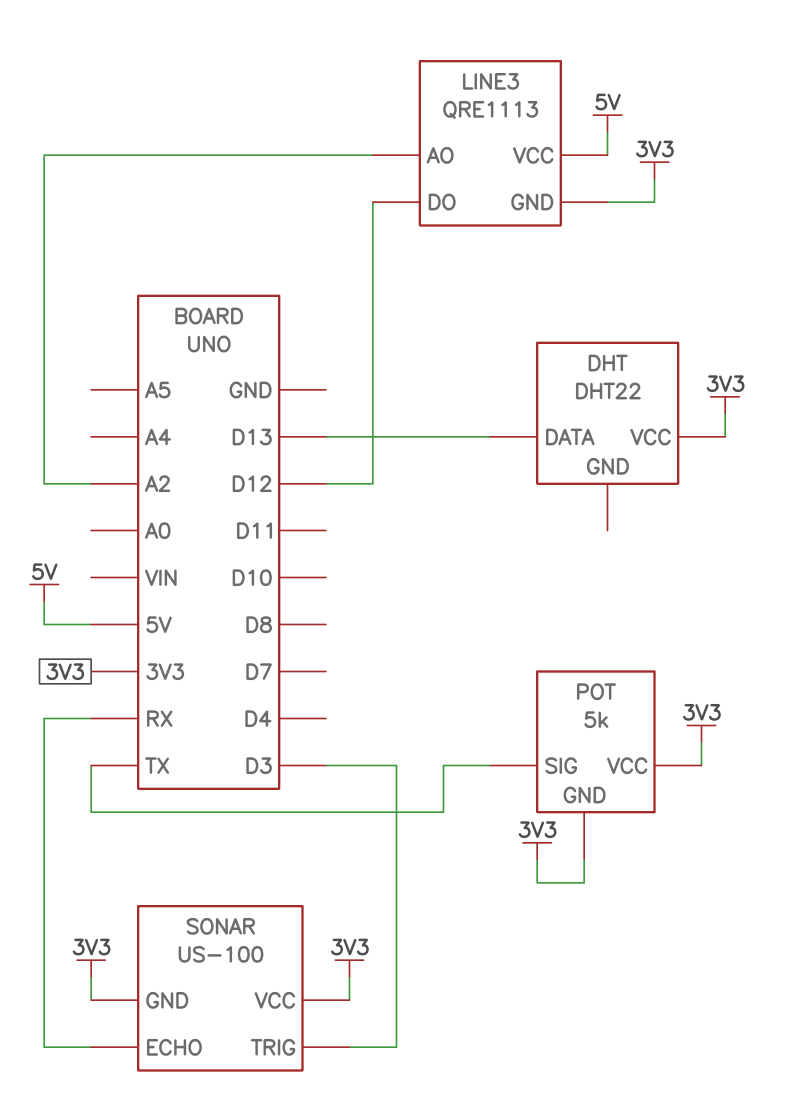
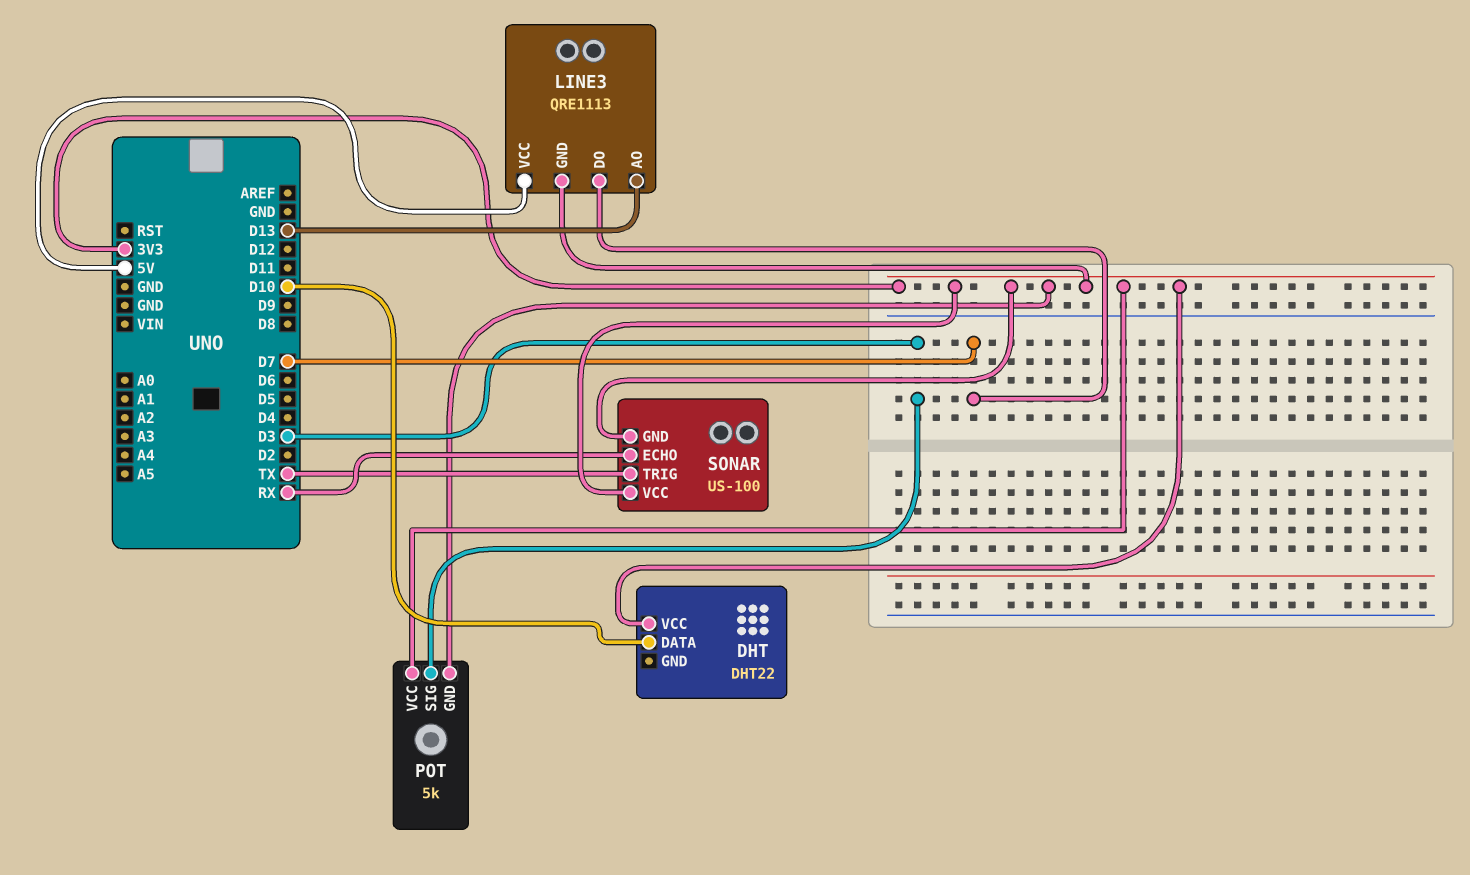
DHT pin DATA: D13 -> D10
LINE3 pin AO: A2 -> D13
LINE3 pin DO: D12 -> D7
POT pin SIG: TX -> D3
SONAR pin TRIG: D3 -> TX

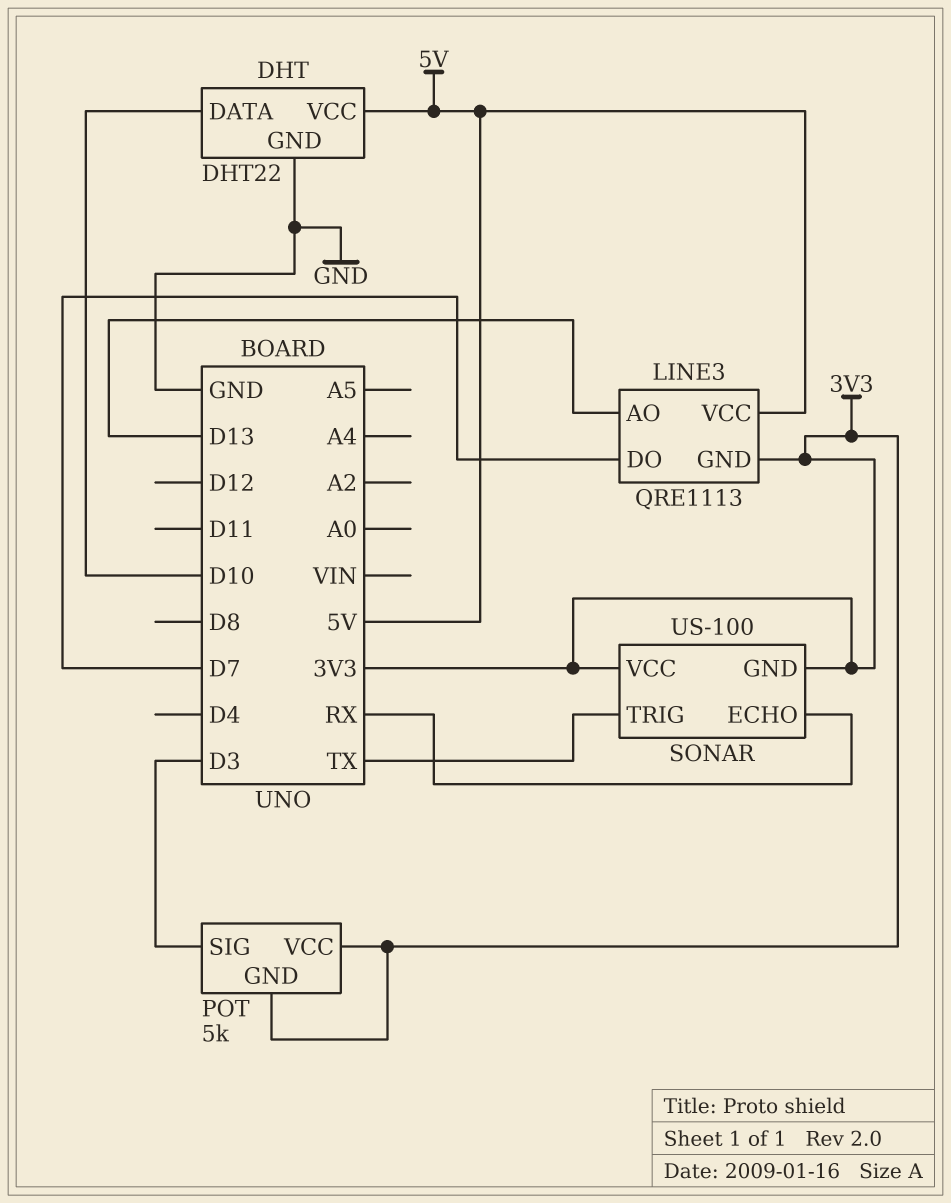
DHT pin GND: none -> GND
DHT pin VCC: 3V3 -> 5V

